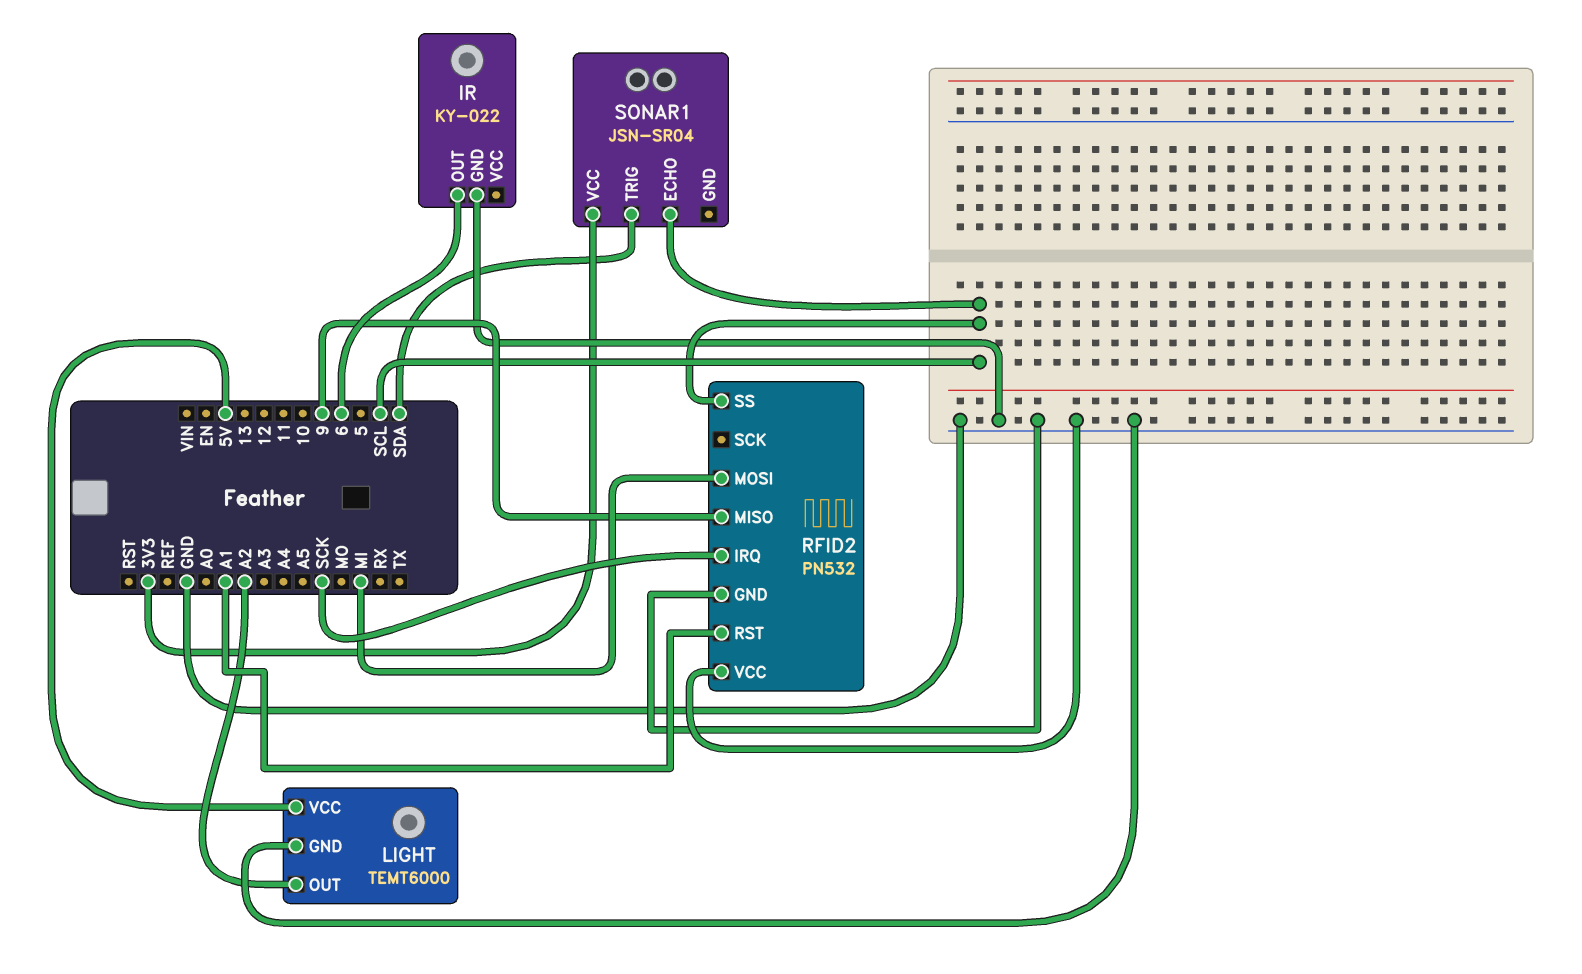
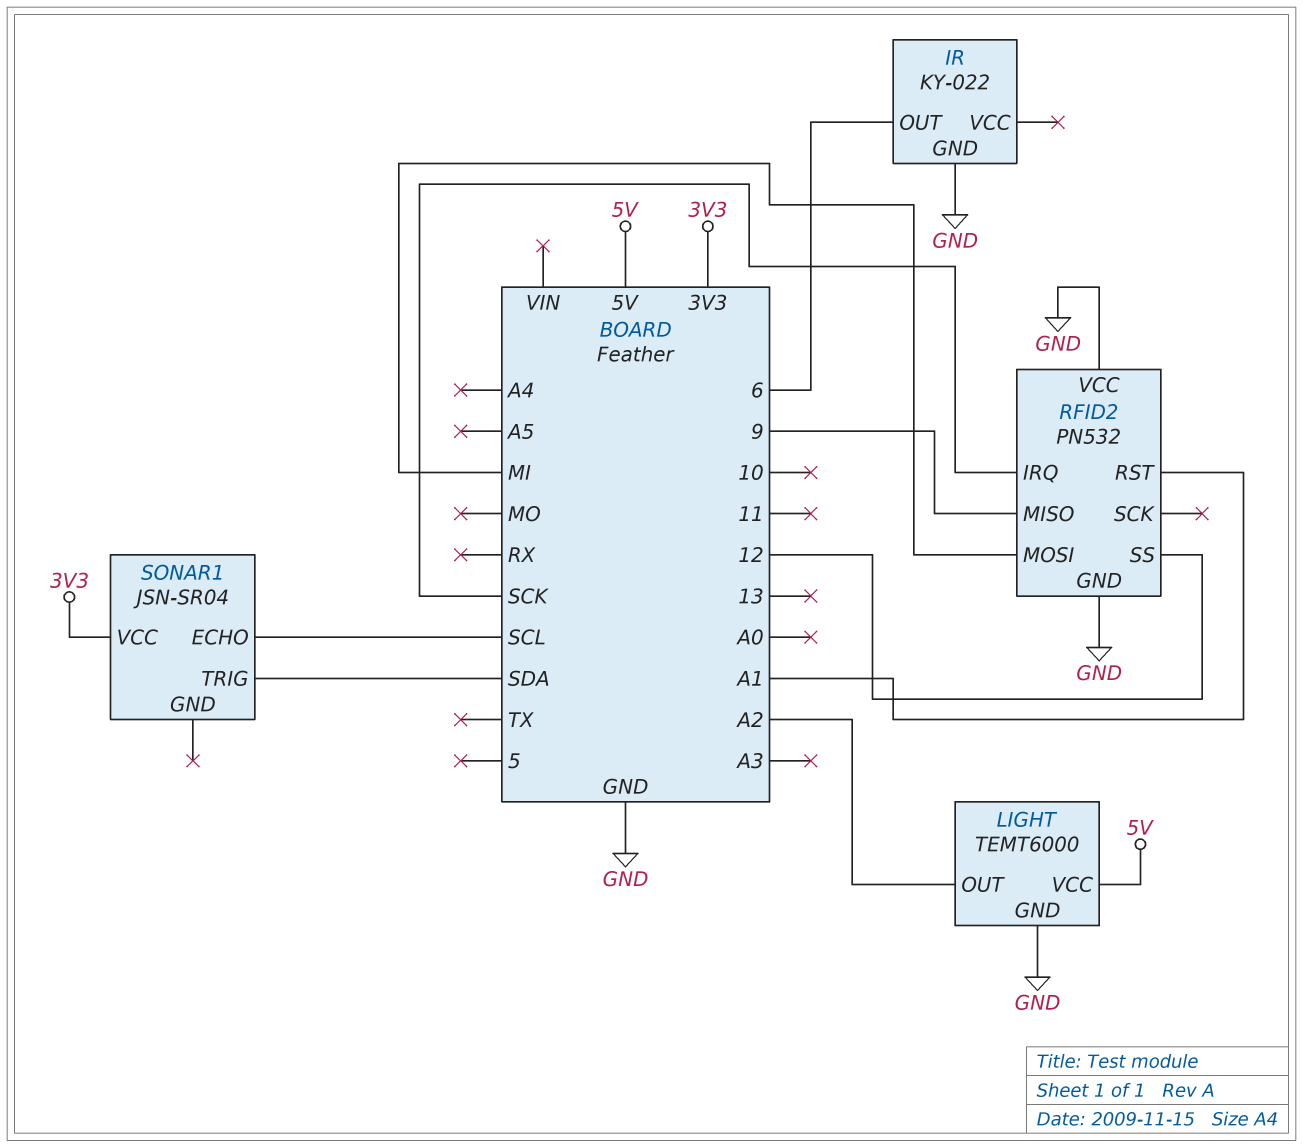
RFID2 pin SS: SCL -> 12

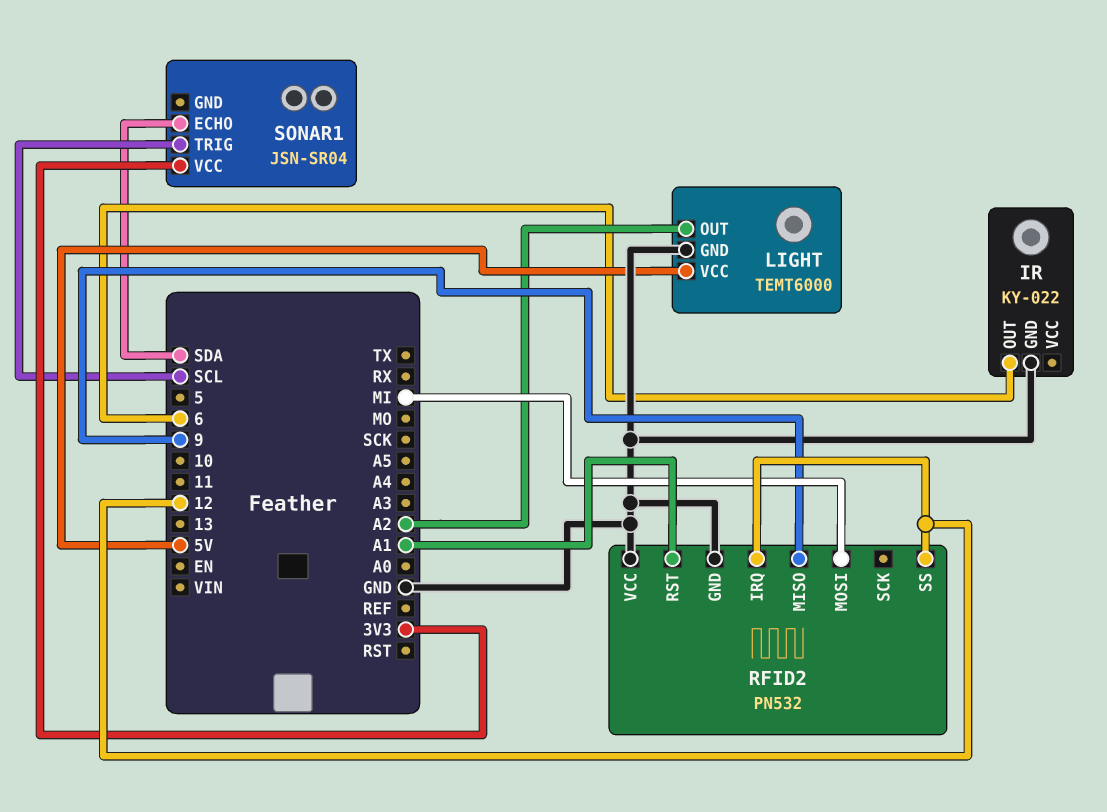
RFID2 pin IRQ: SCK -> 12
SONAR1 pin ECHO: SCL -> SDA
SONAR1 pin TRIG: SDA -> SCL

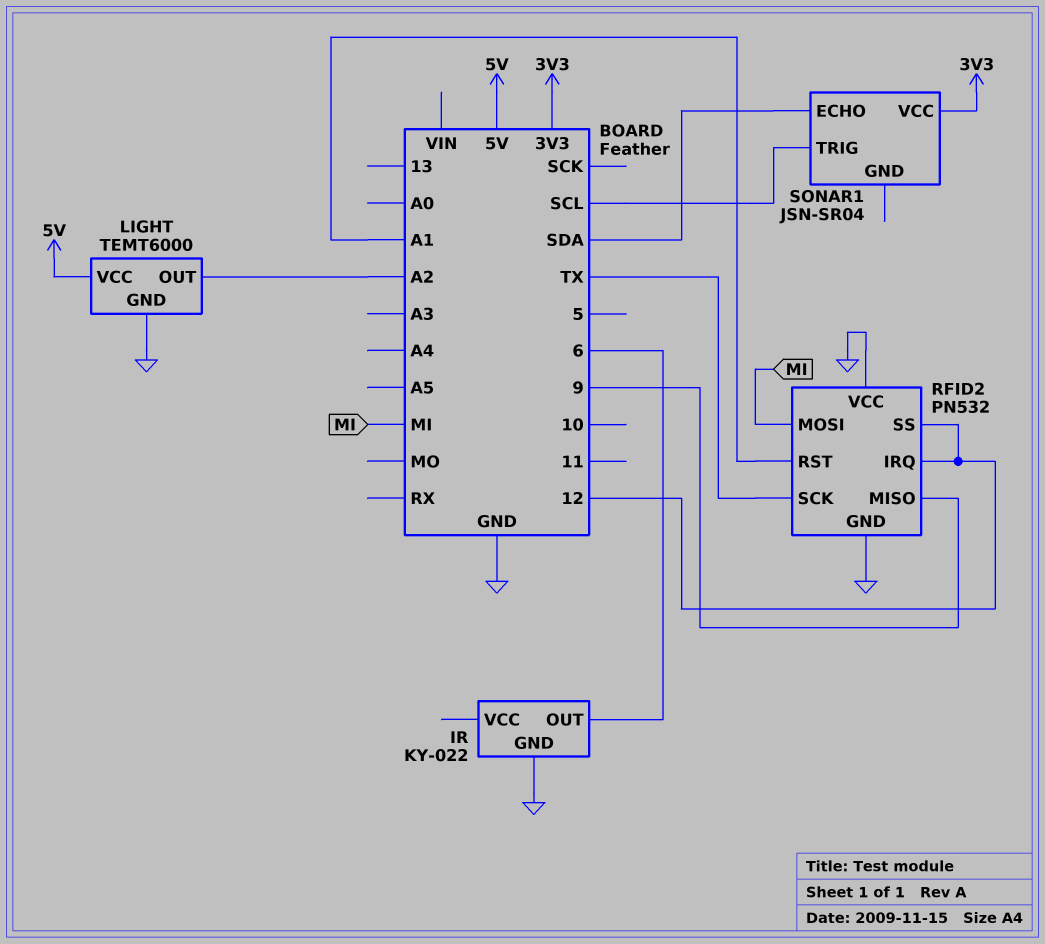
RFID2 pin SCK: none -> TX

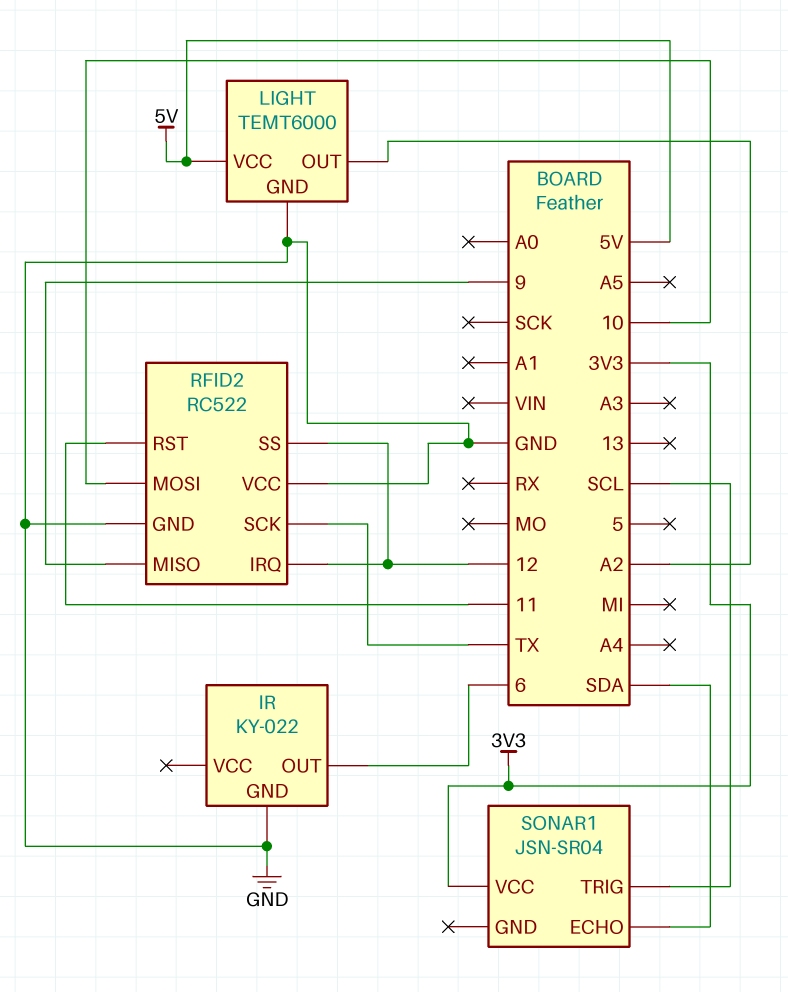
RFID2: PN532 -> RC522
RFID2 pin MOSI: MI -> 10
RFID2 pin RST: A1 -> 11

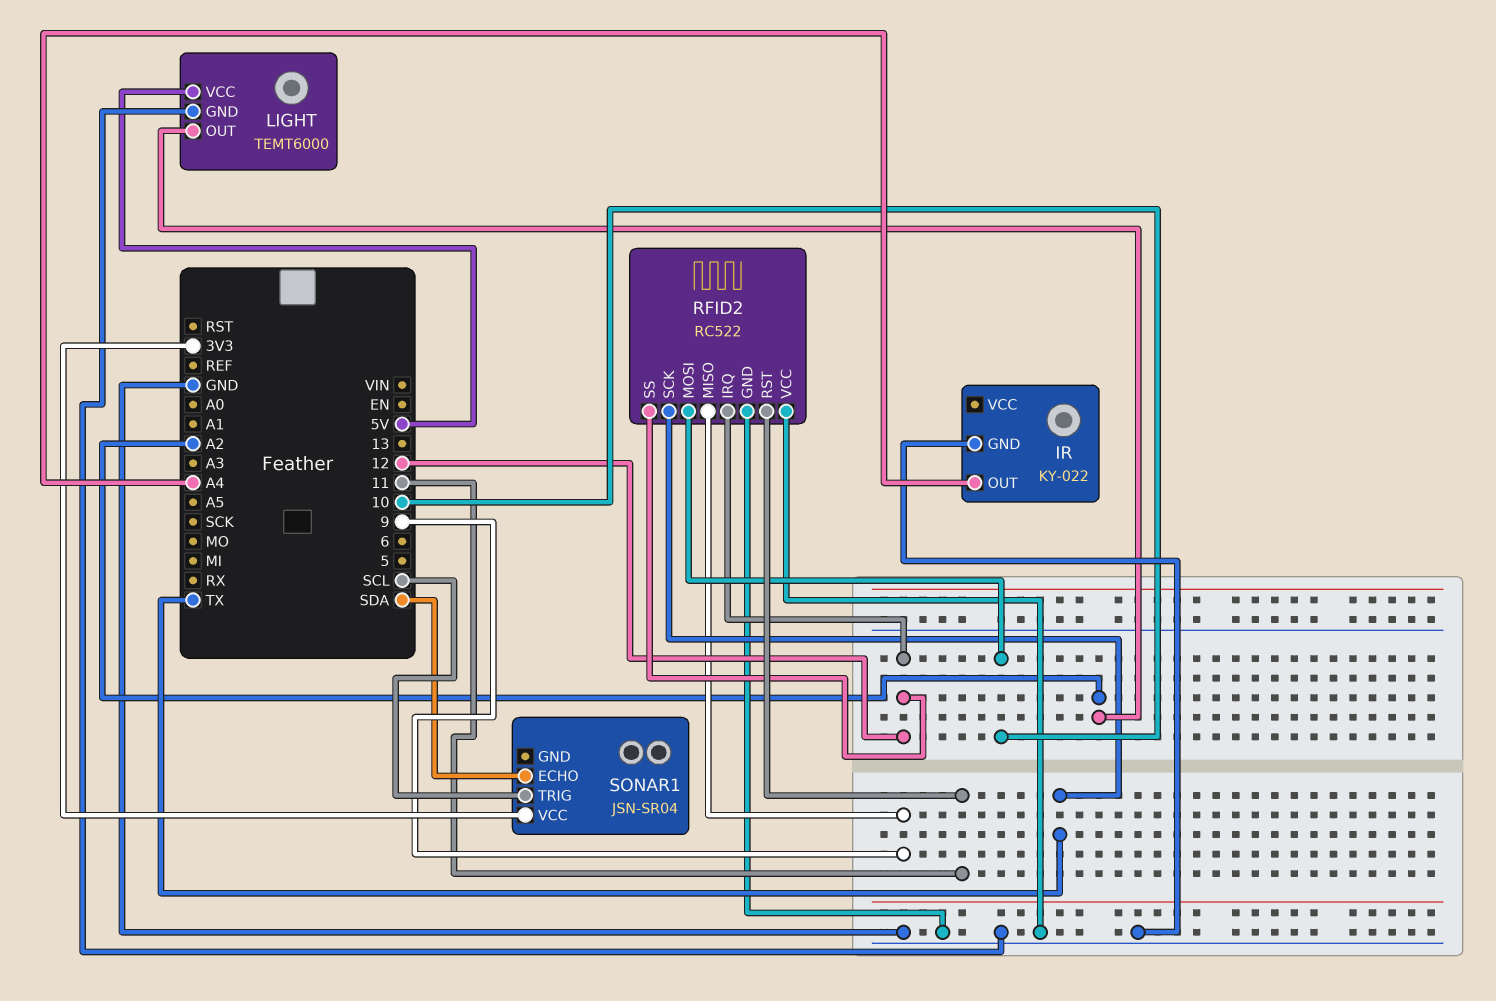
IR pin OUT: 6 -> A4

